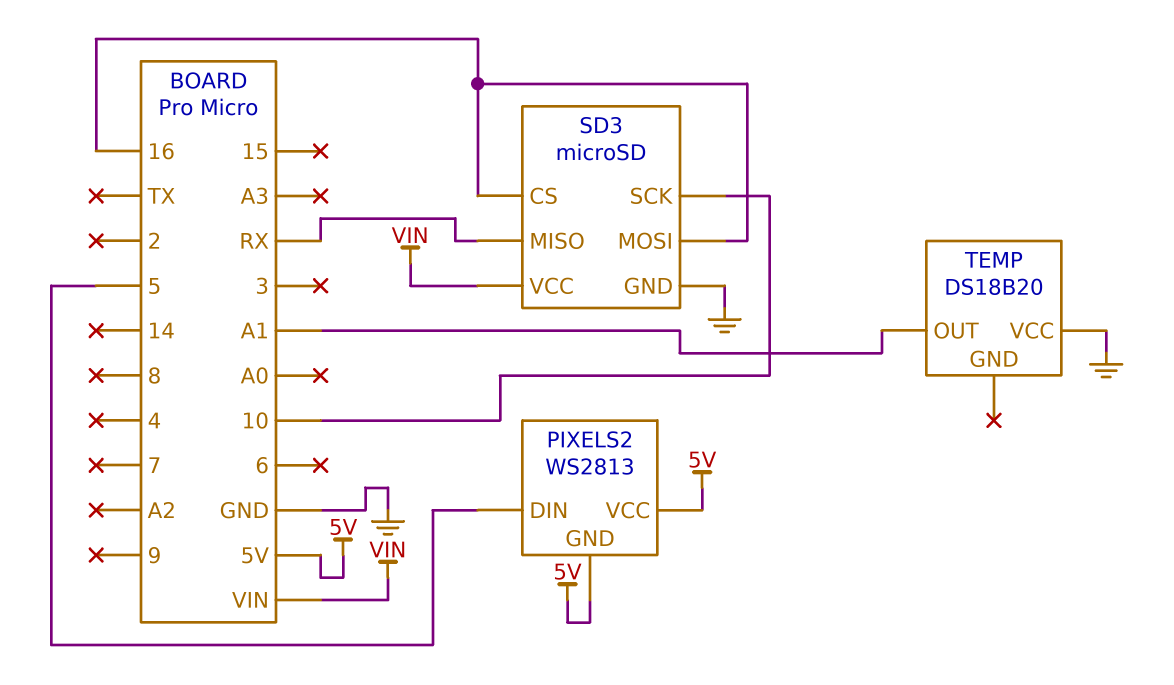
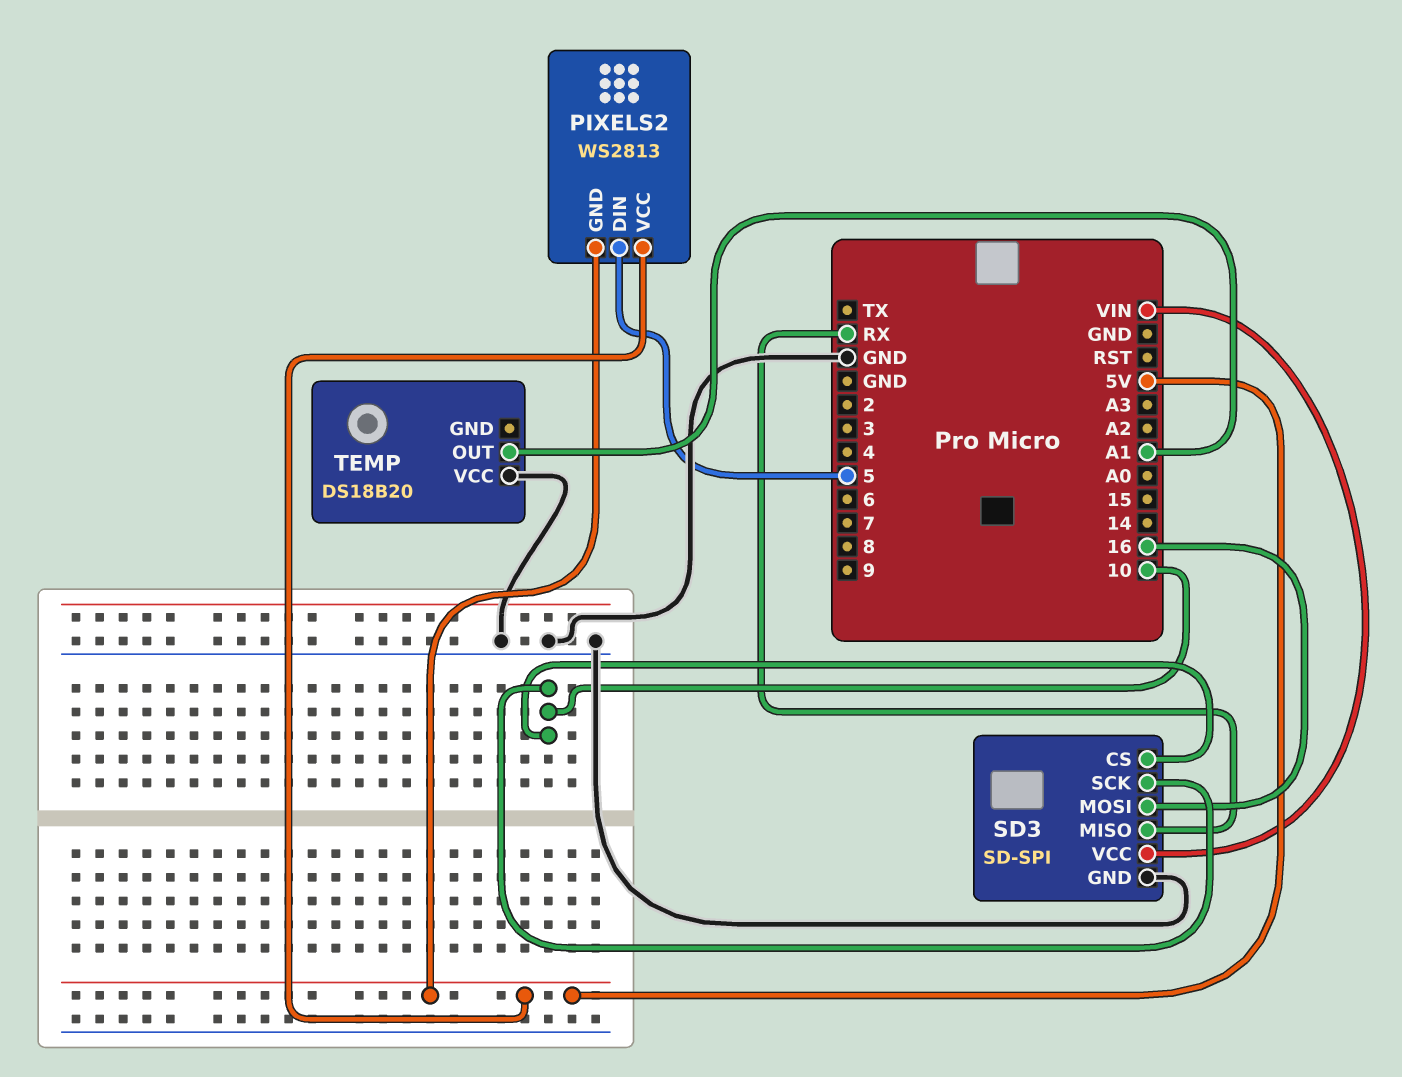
SD3: microSD -> SD-SPI
SD3 pin CS: 16 -> 10

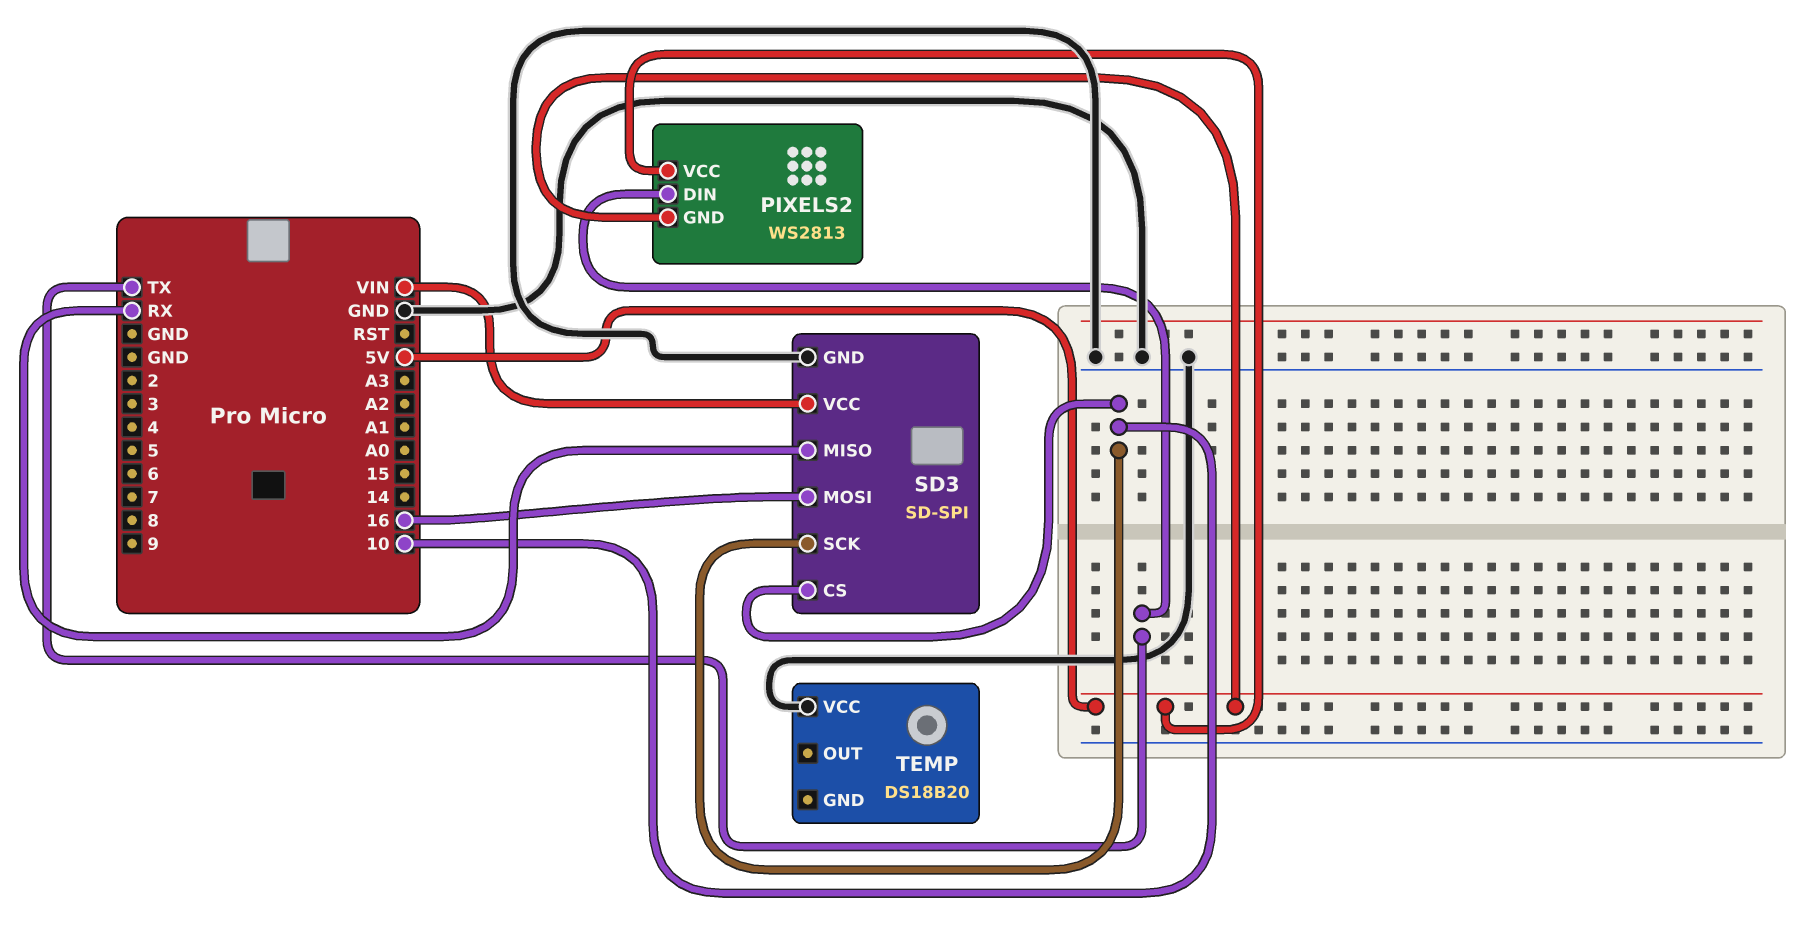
PIXELS2 pin DIN: 5 -> TX
TEMP pin OUT: A1 -> none

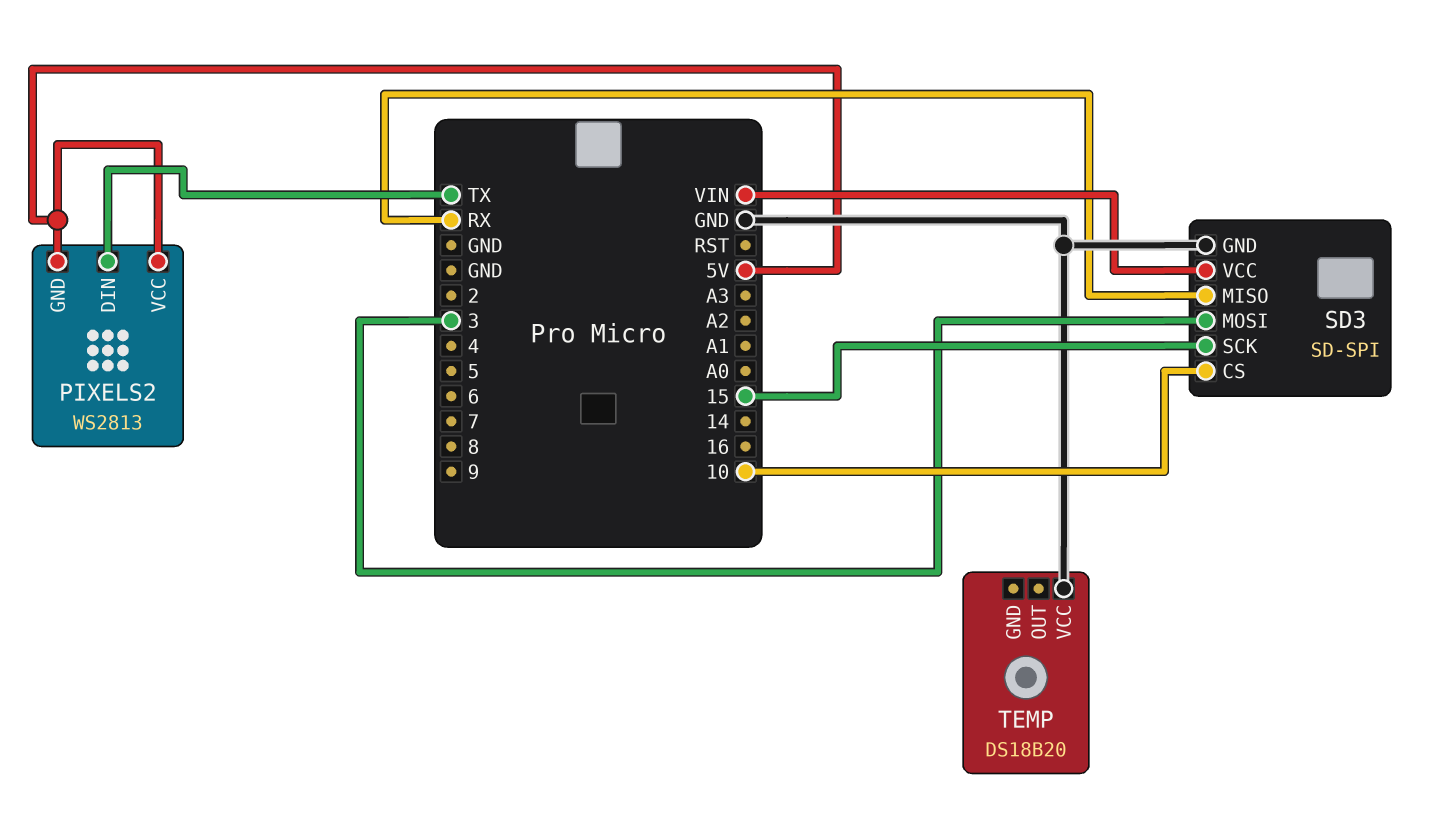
SD3 pin MOSI: 16 -> 3
SD3 pin SCK: 10 -> 15

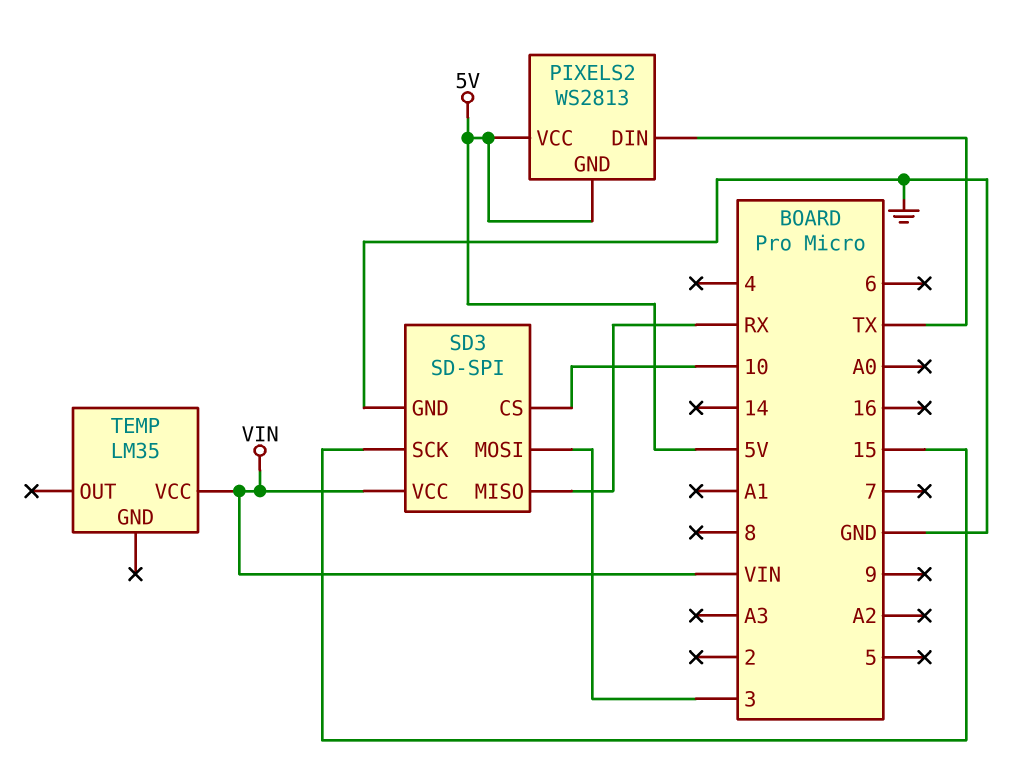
TEMP: DS18B20 -> LM35
TEMP pin VCC: GND -> VIN

